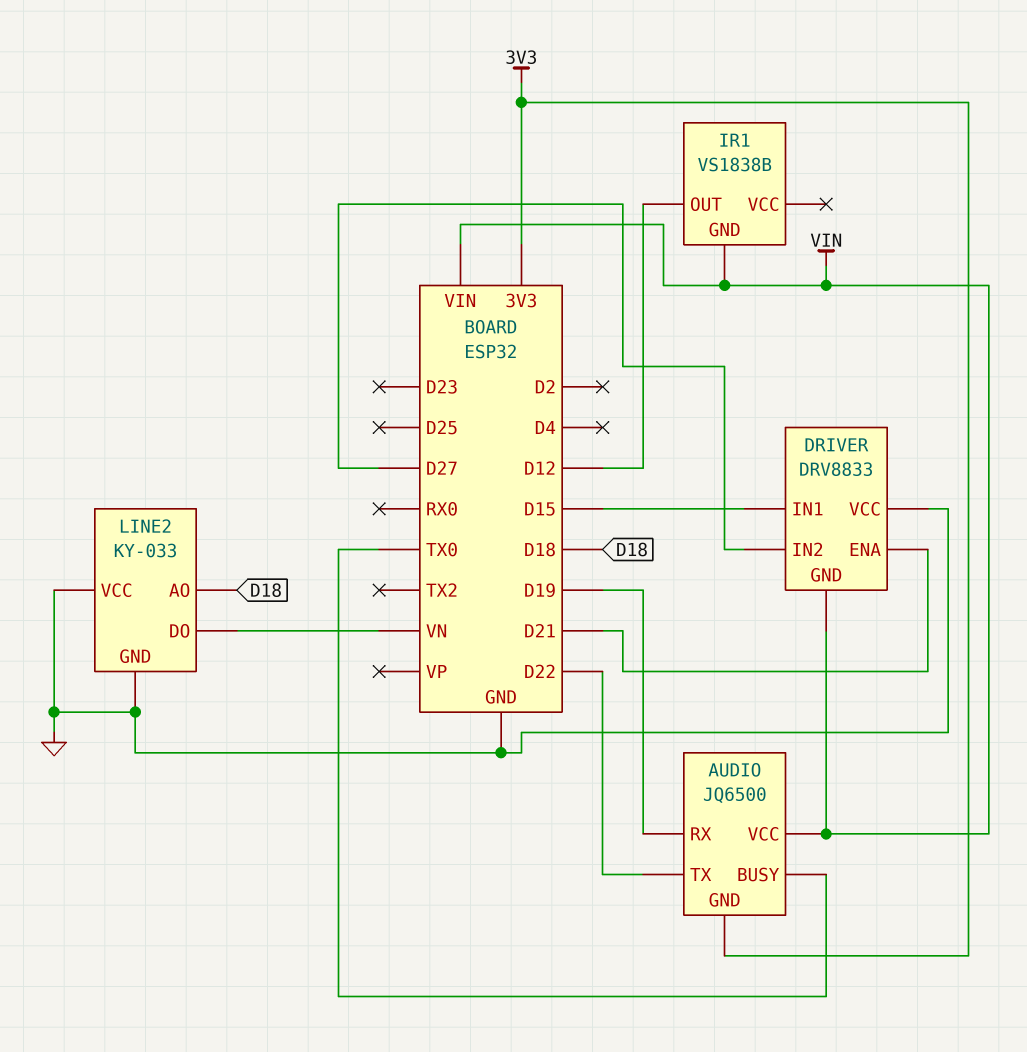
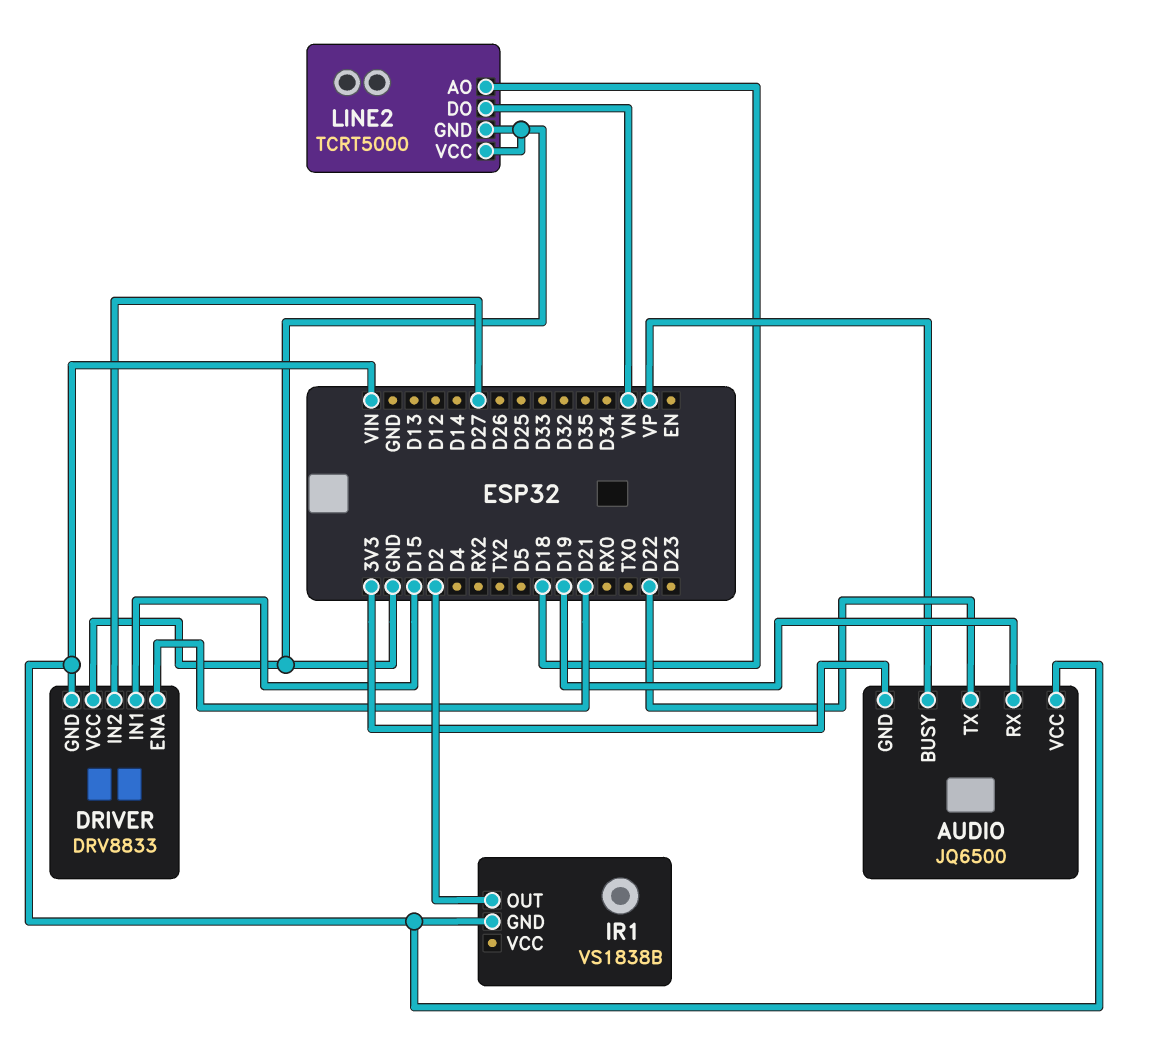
AUDIO pin BUSY: TX0 -> VP
IR1 pin OUT: D12 -> D2
LINE2: KY-033 -> TCRT5000

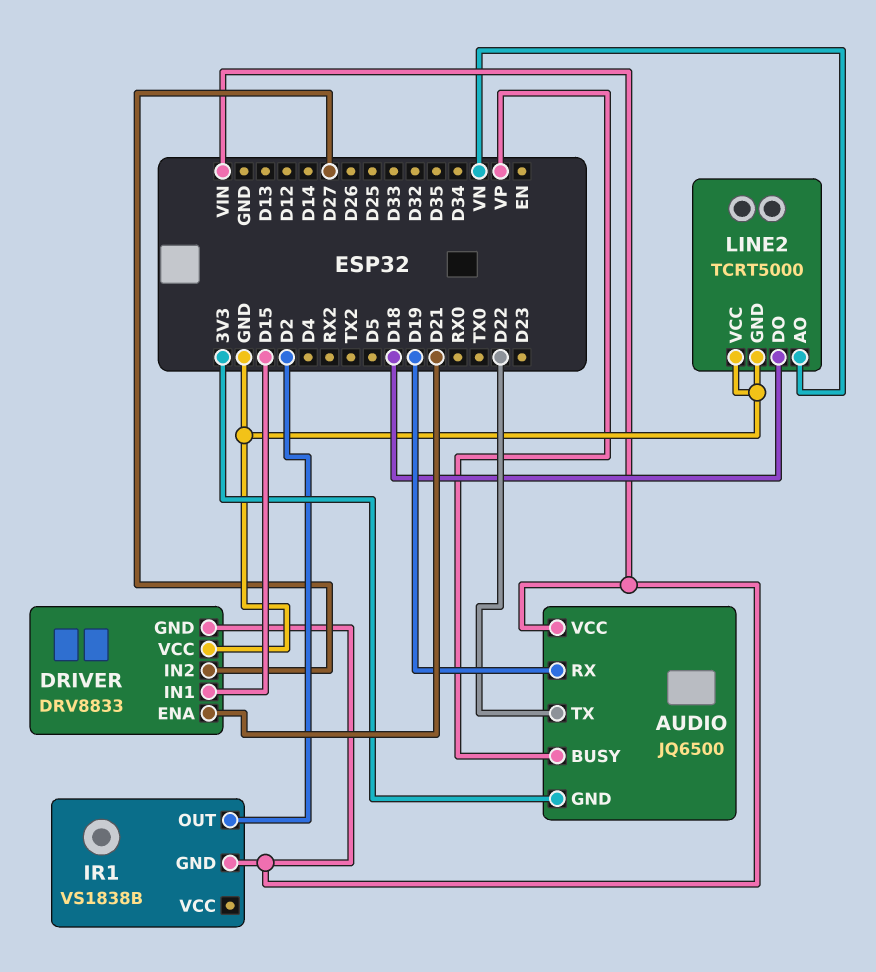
LINE2 pin AO: D18 -> VN
LINE2 pin DO: VN -> D18

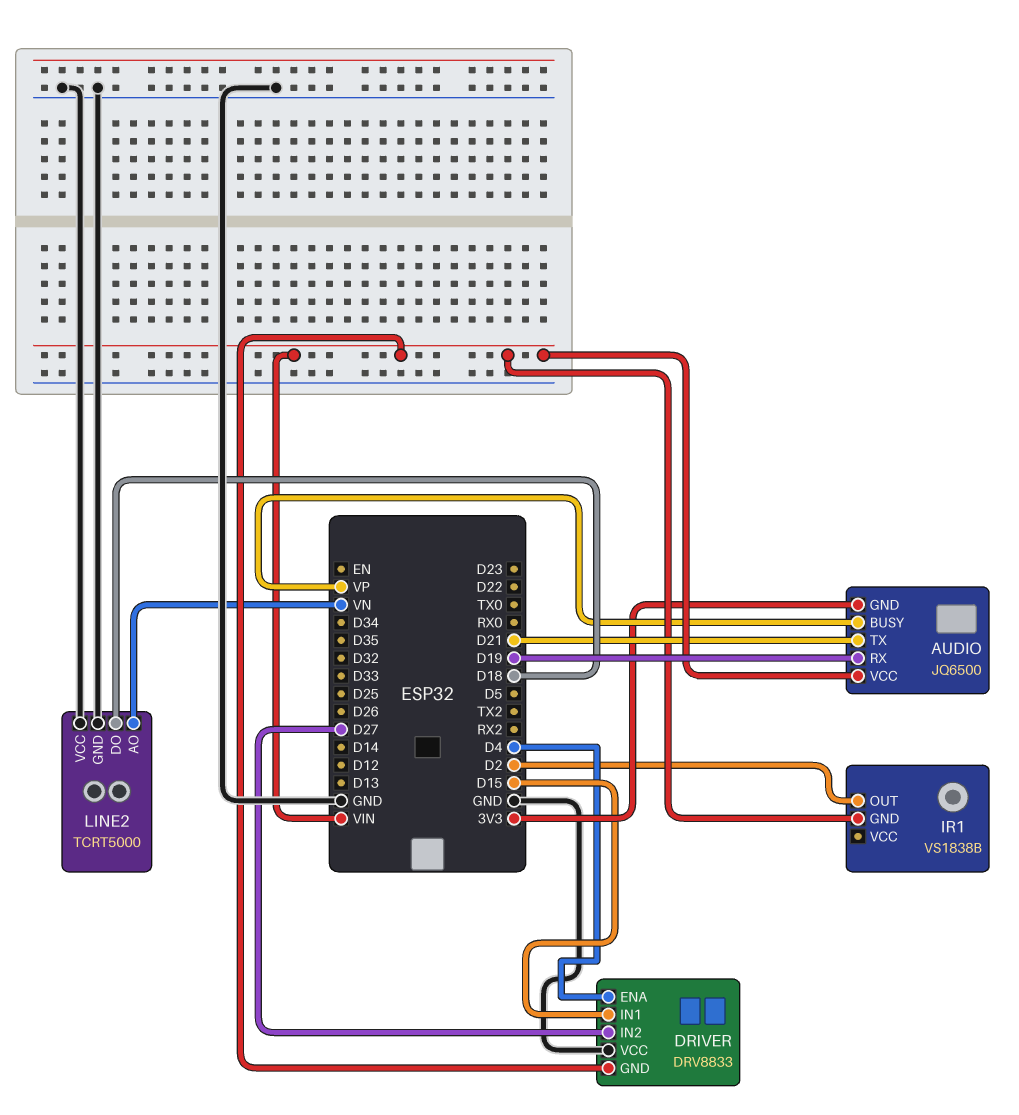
AUDIO pin TX: D22 -> D21
DRIVER pin ENA: D21 -> D4

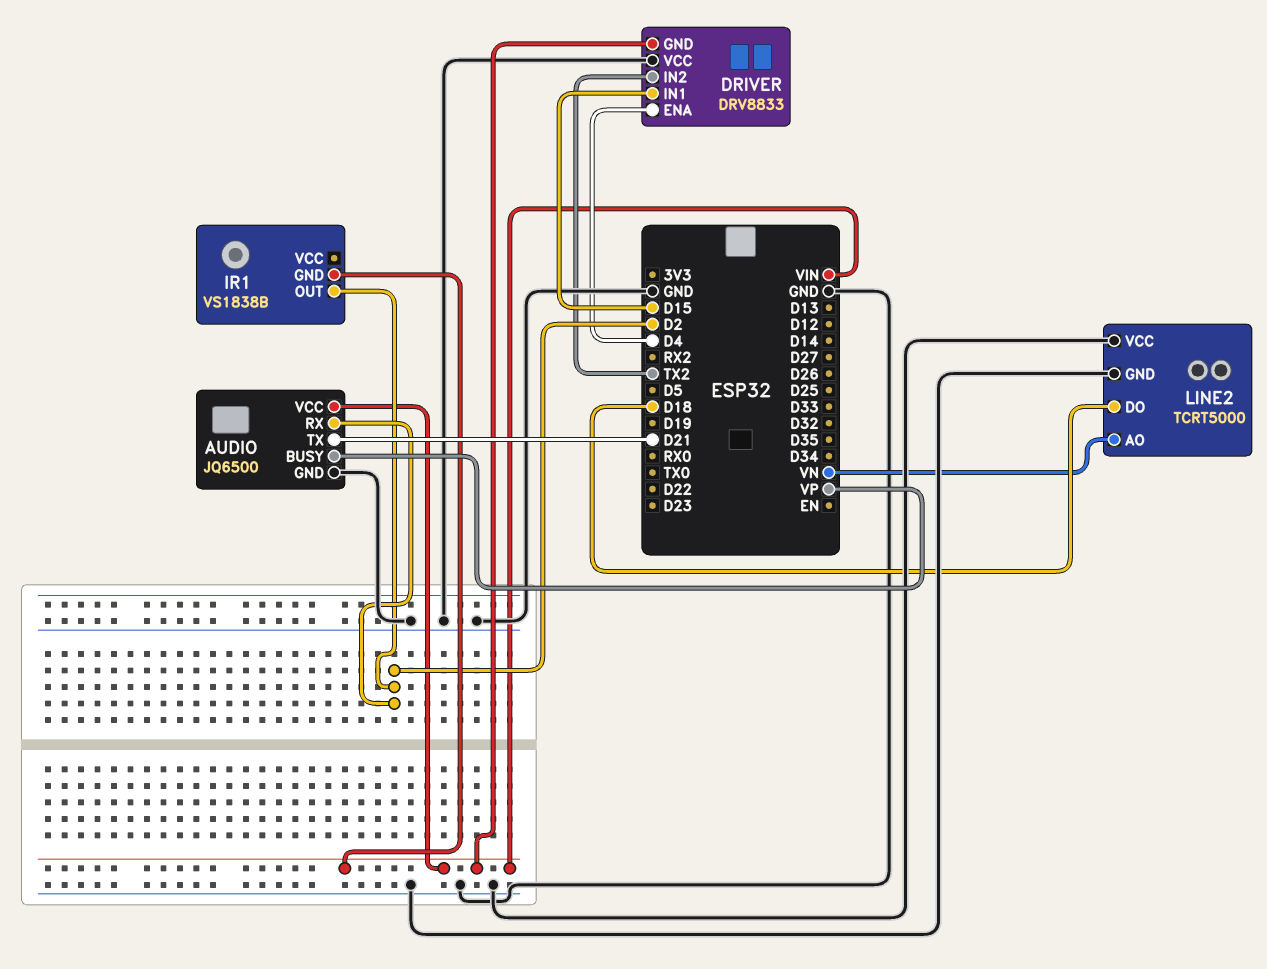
AUDIO pin GND: 3V3 -> GND
AUDIO pin RX: D19 -> D2
DRIVER pin IN2: D27 -> TX2

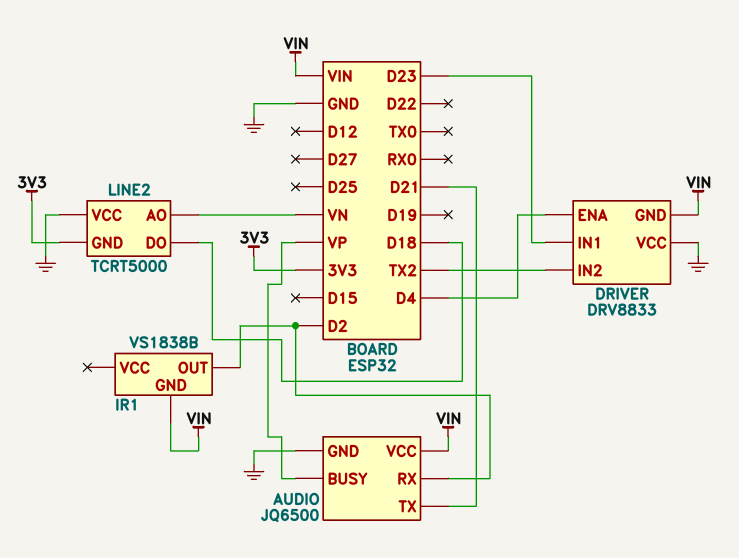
DRIVER pin IN1: D15 -> D23
LINE2 pin GND: GND -> 3V3

